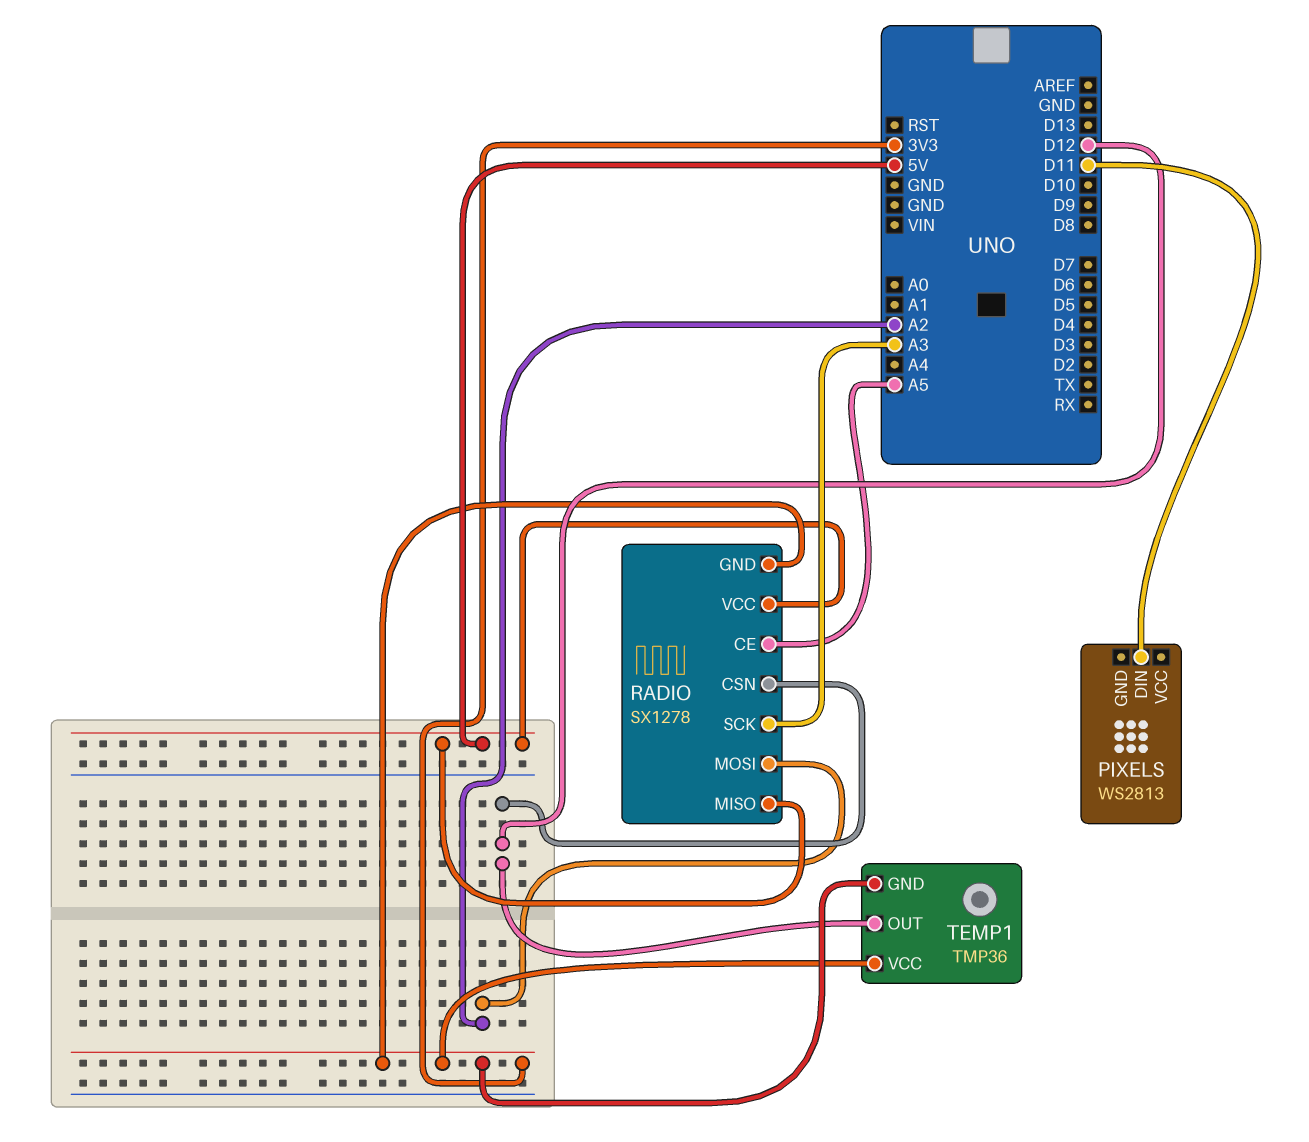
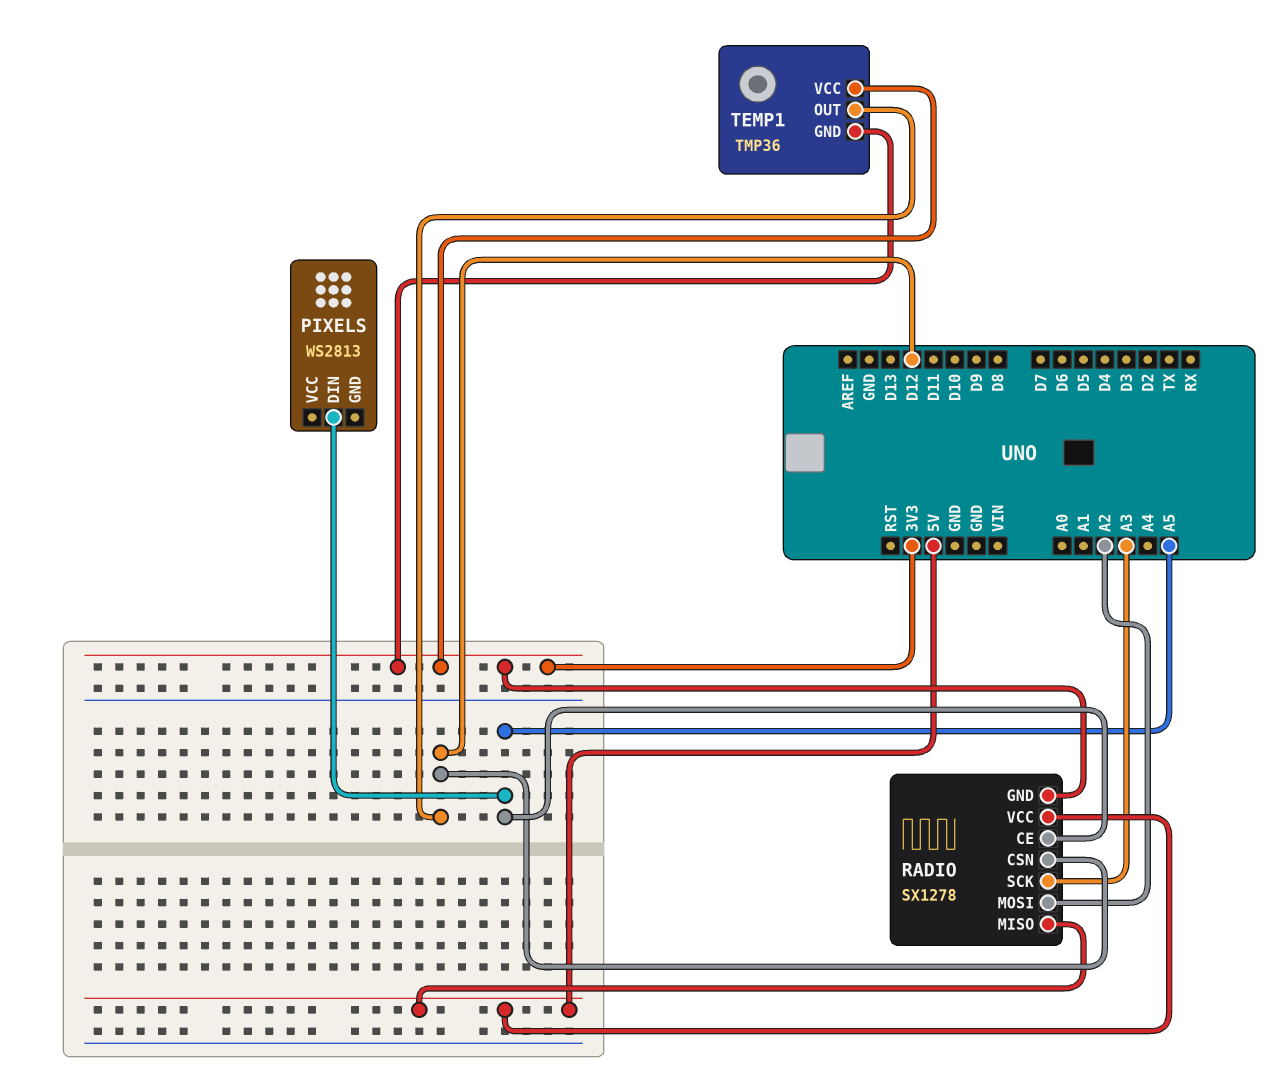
PIXELS pin DIN: D11 -> A5

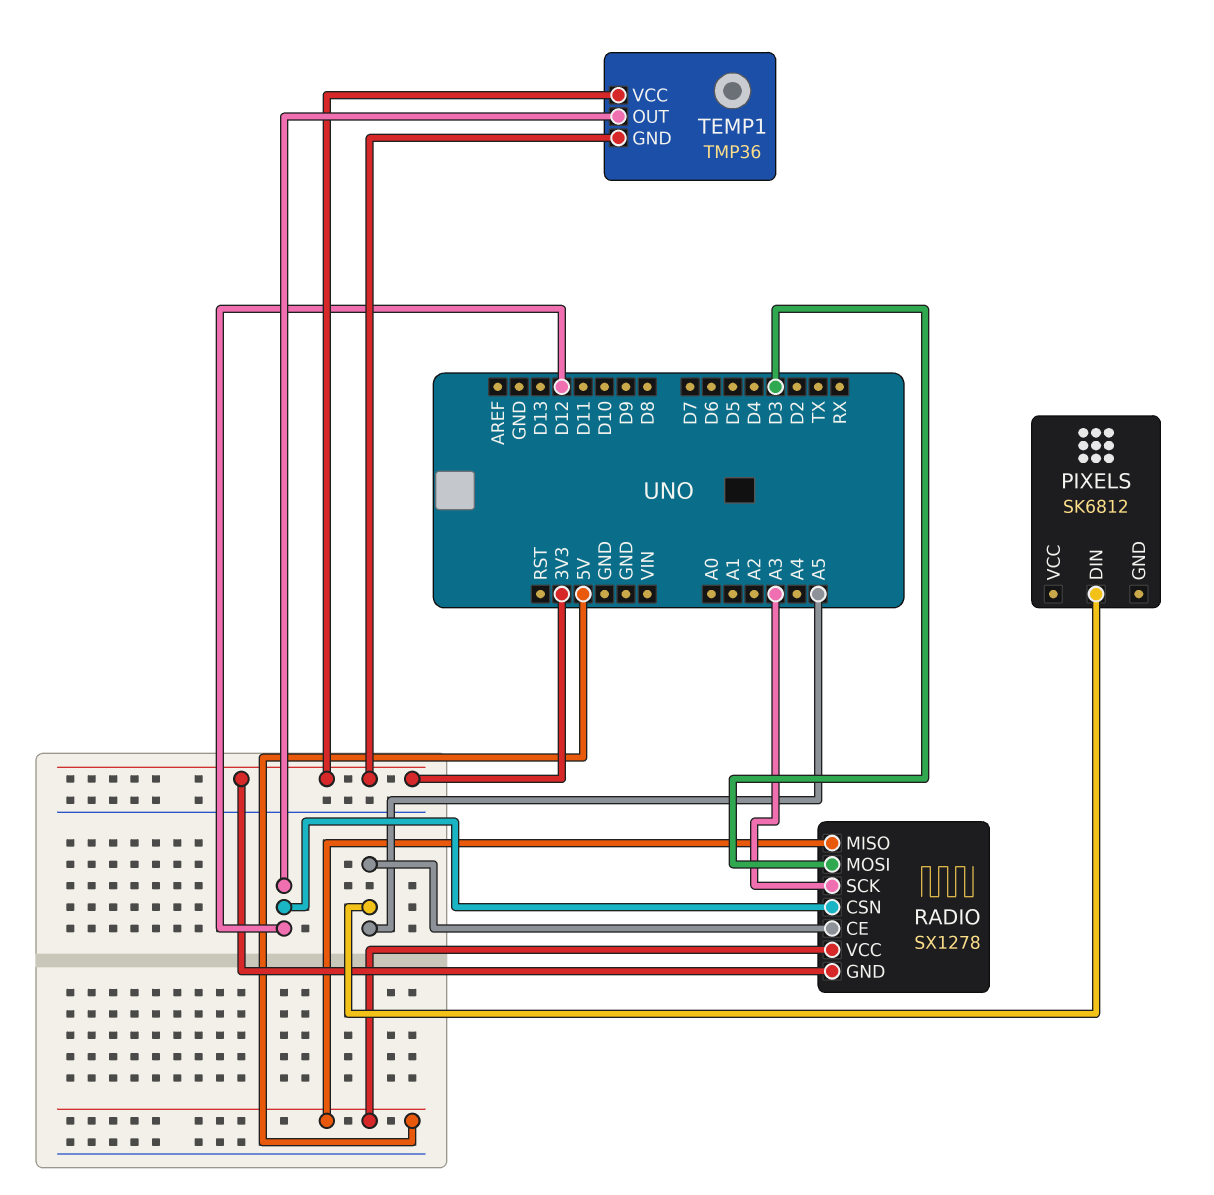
PIXELS: WS2813 -> SK6812
RADIO pin MOSI: A2 -> D3

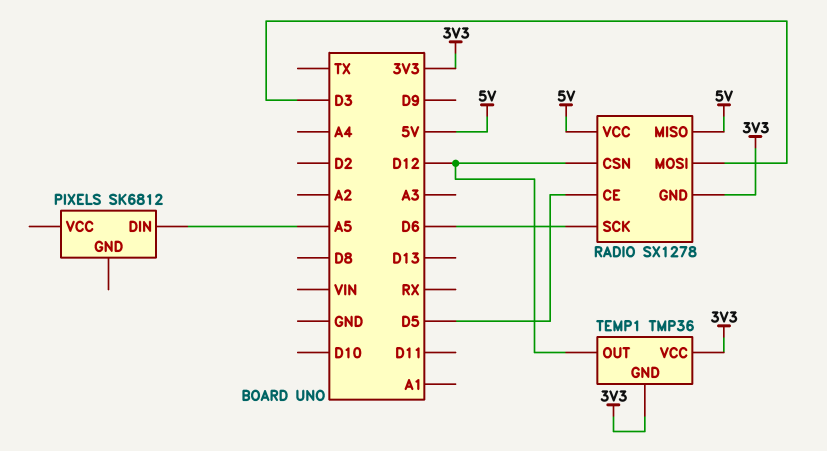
RADIO pin CE: A5 -> D5
RADIO pin SCK: A3 -> D6

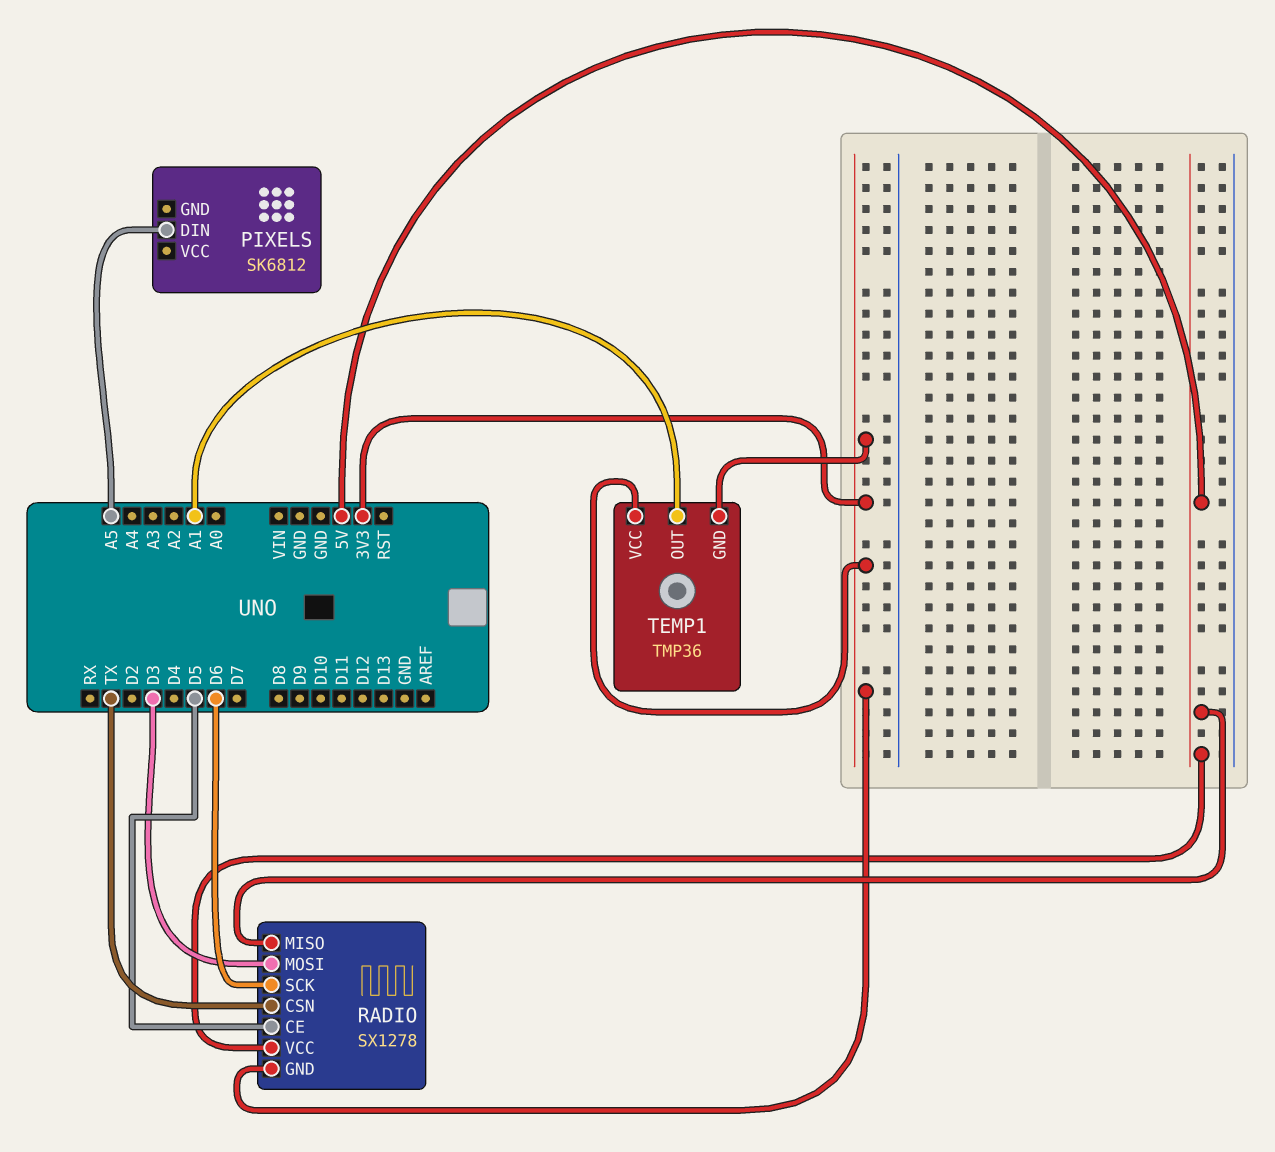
RADIO pin CSN: D12 -> TX
TEMP1 pin OUT: D12 -> A1

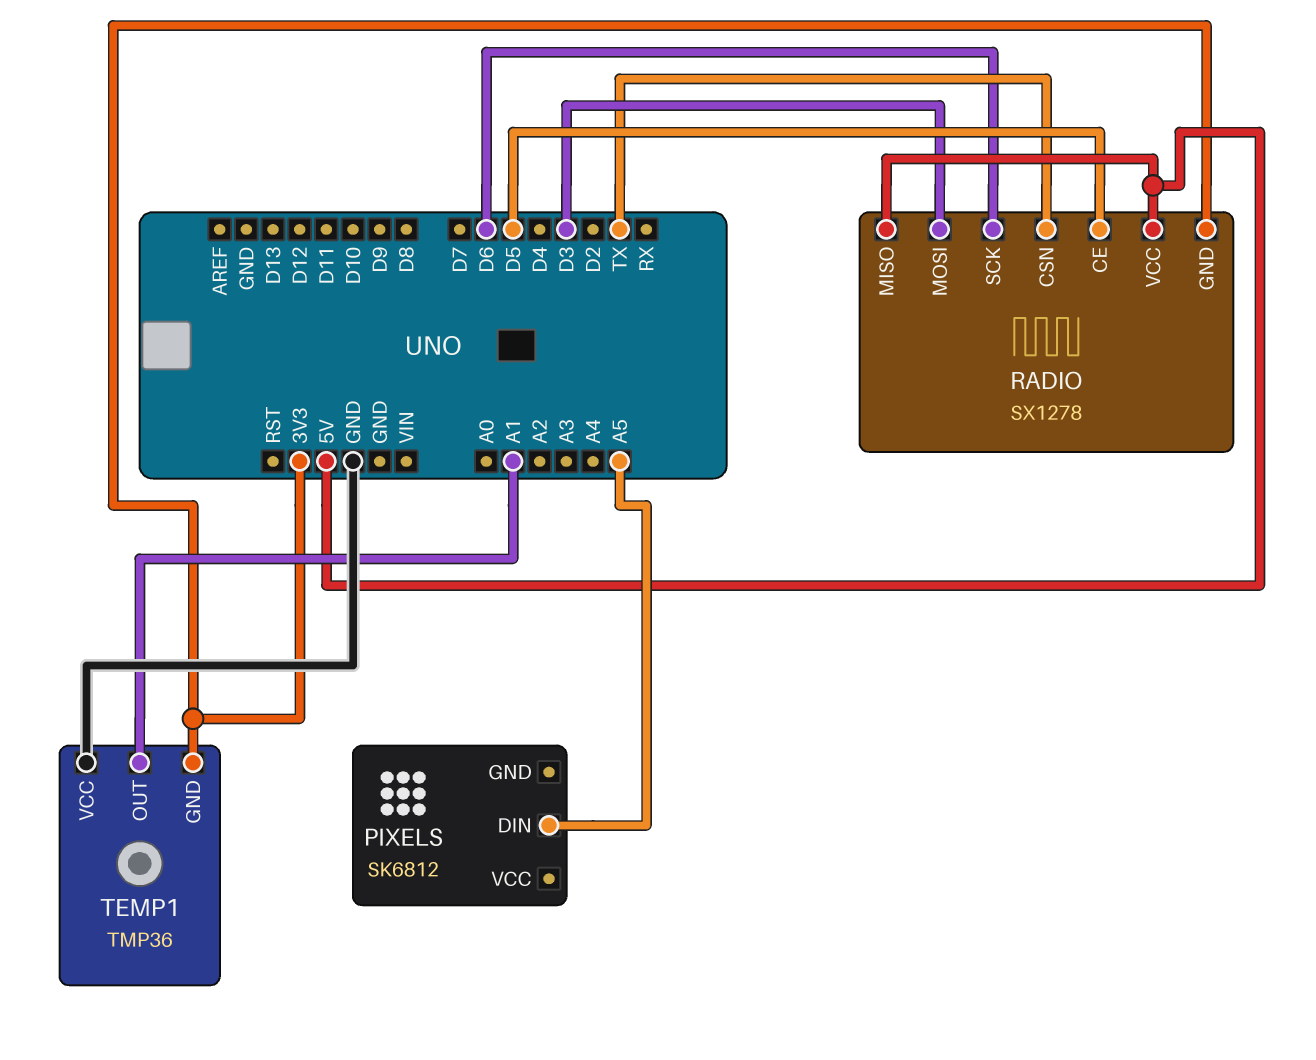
TEMP1 pin VCC: 3V3 -> GND

